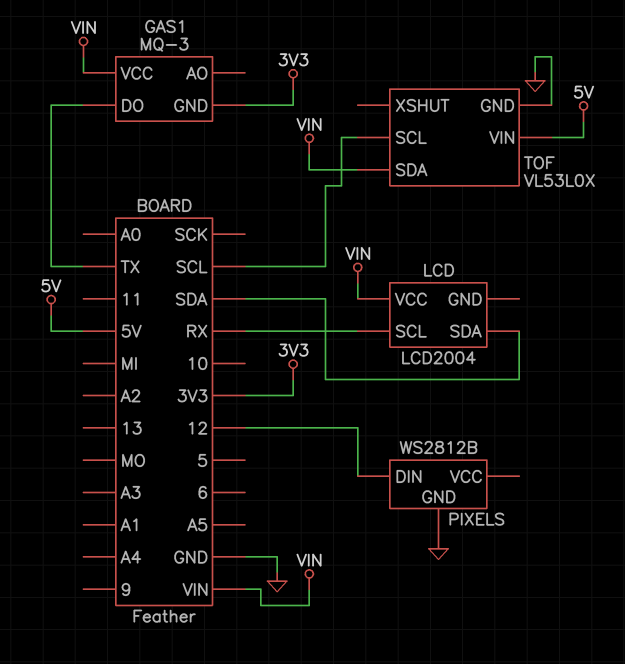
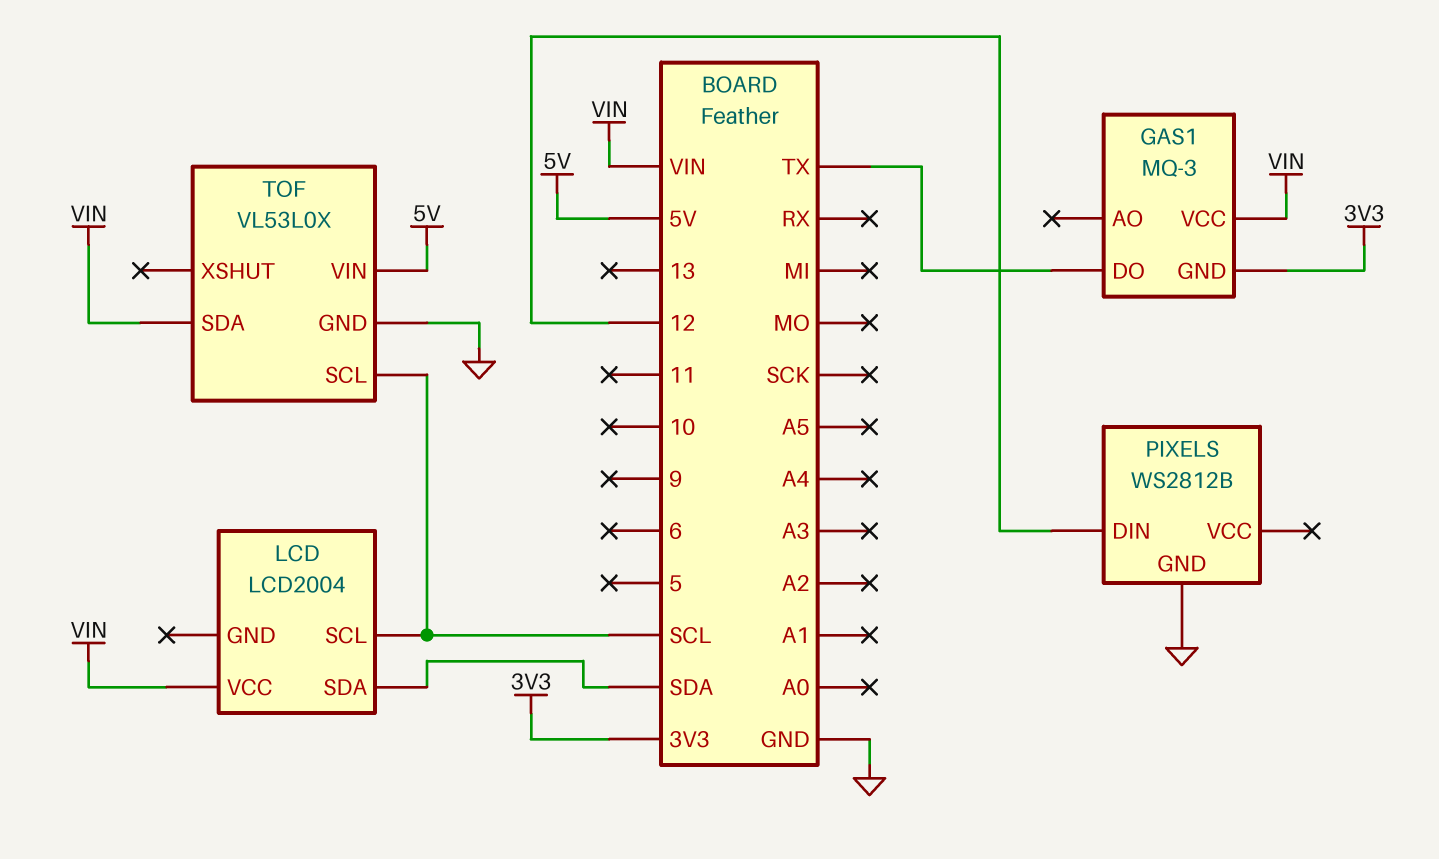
LCD pin SCL: RX -> SCL

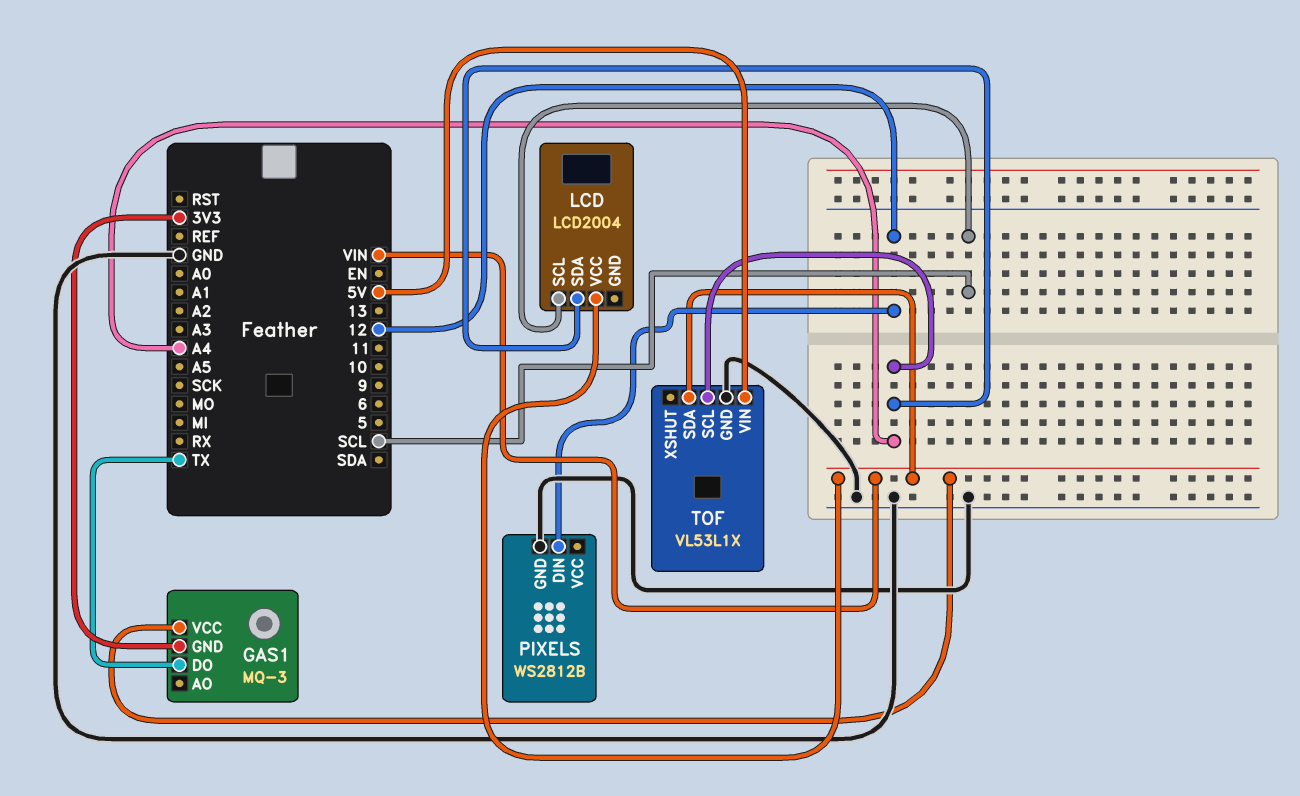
LCD pin SDA: SDA -> A4
TOF: VL53L0X -> VL53L1X
TOF pin SCL: SCL -> A4

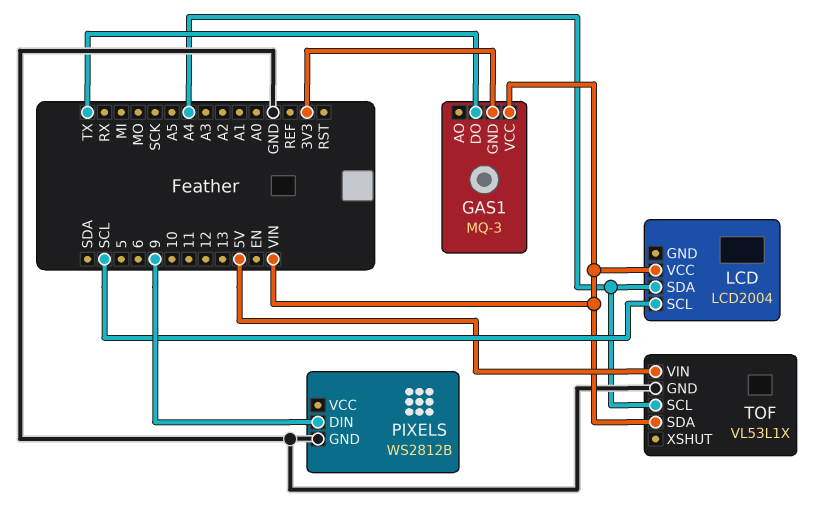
PIXELS pin DIN: 12 -> 9

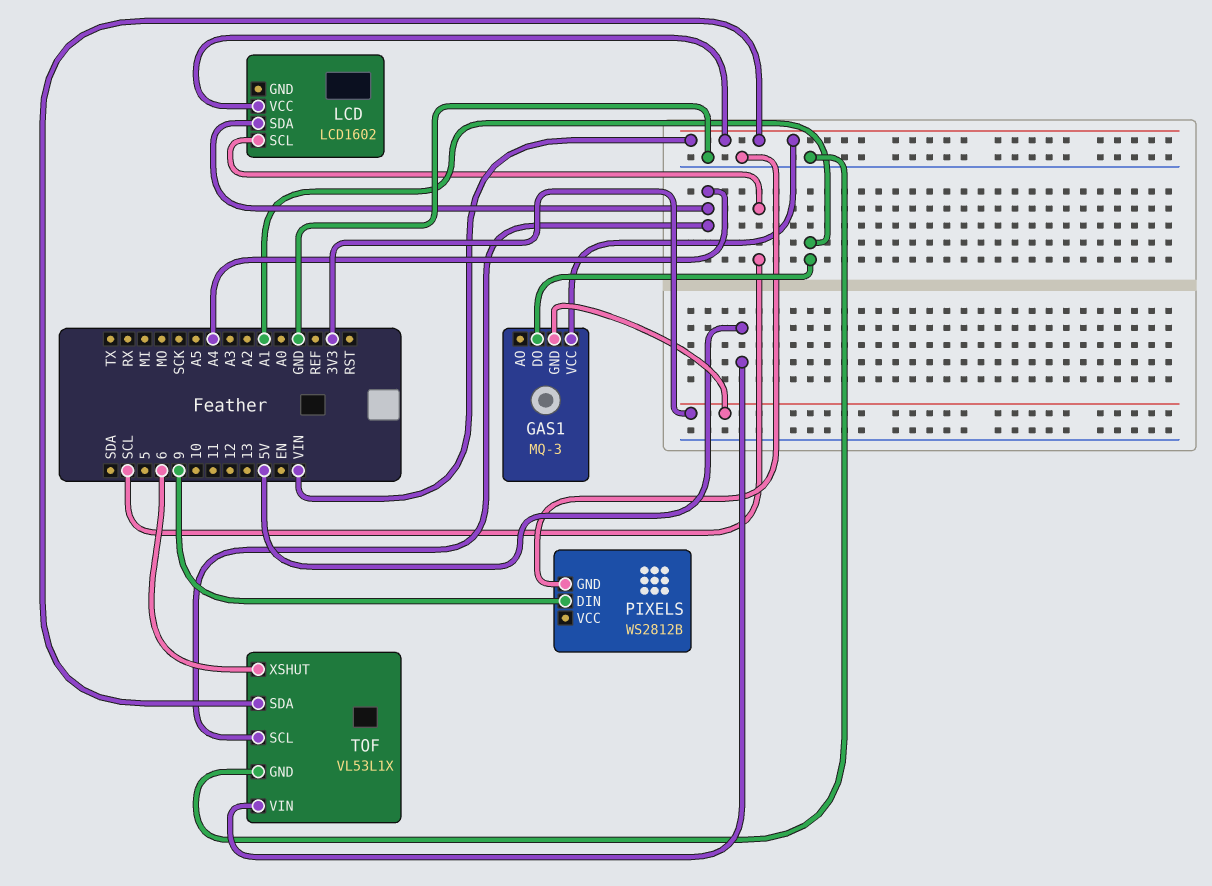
GAS1 pin DO: TX -> A1
LCD: LCD2004 -> LCD1602
TOF pin XSHUT: none -> 6

